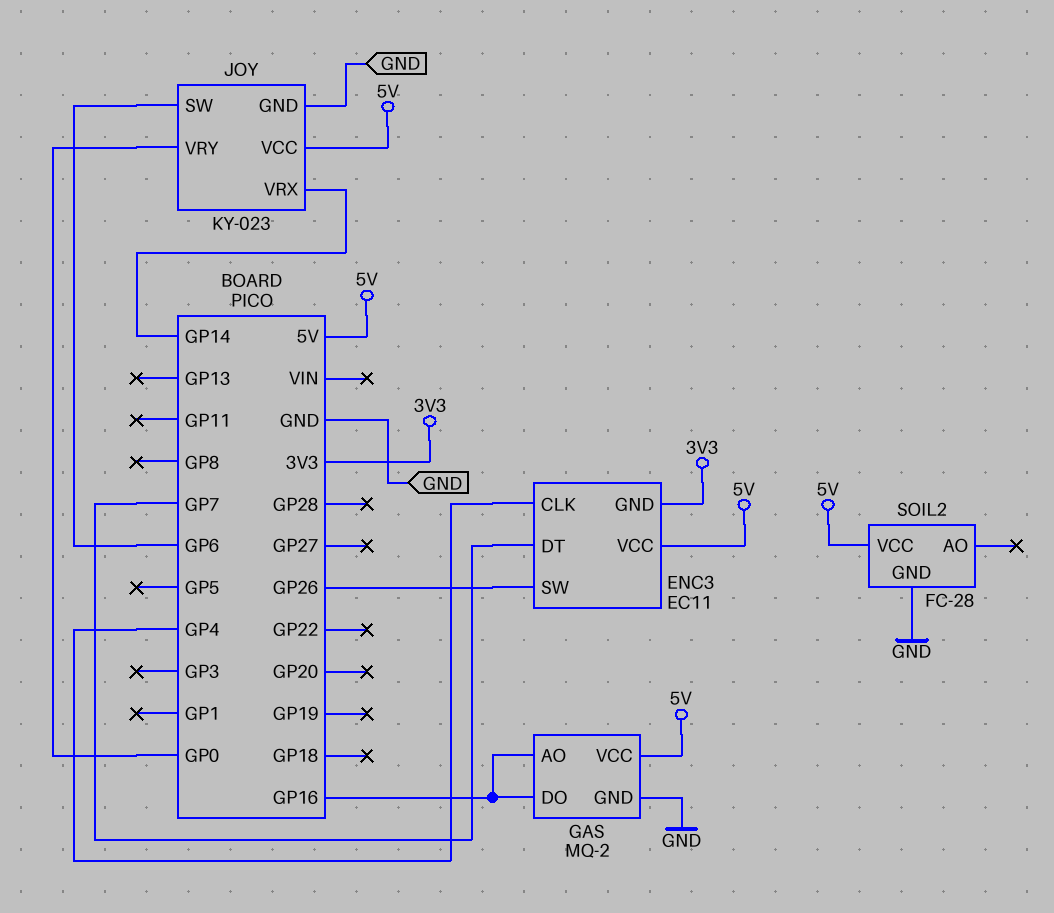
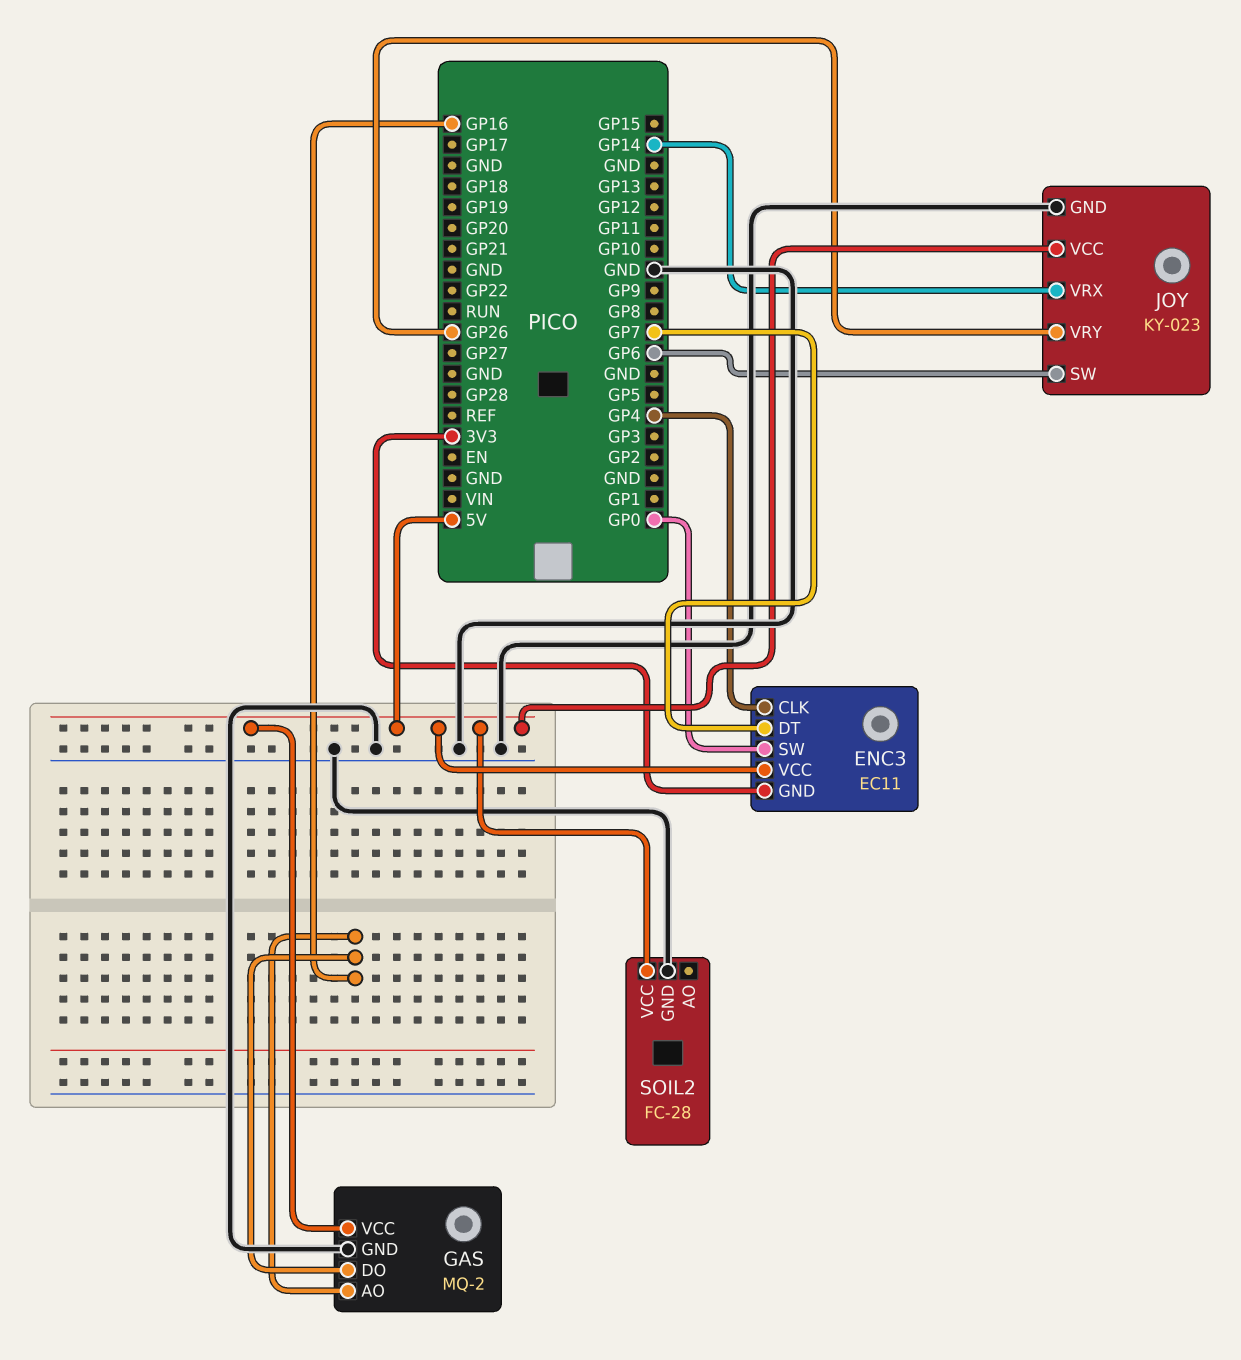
ENC3 pin SW: GP26 -> GP0
JOY pin VRY: GP0 -> GP26

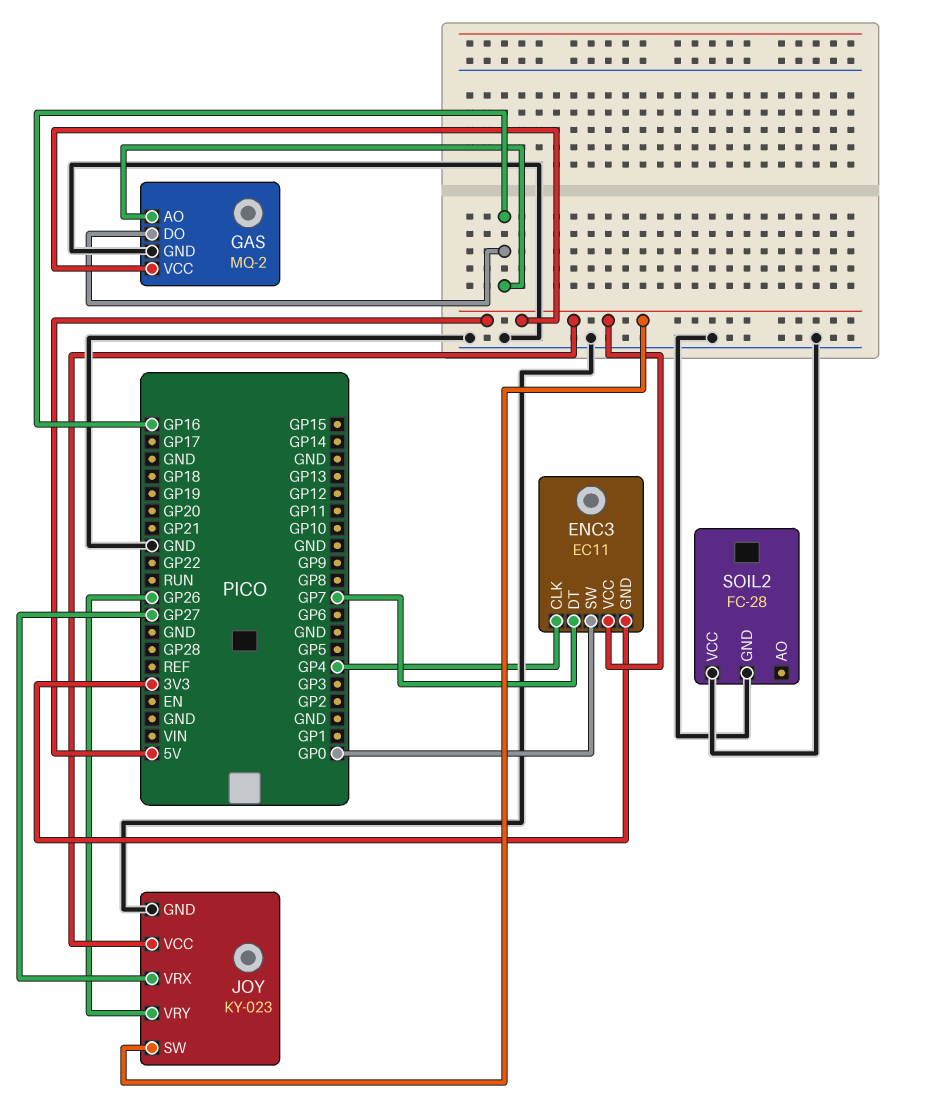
JOY pin SW: GP6 -> 5V
JOY pin VRX: GP14 -> GP27
SOIL2 pin VCC: 5V -> GND

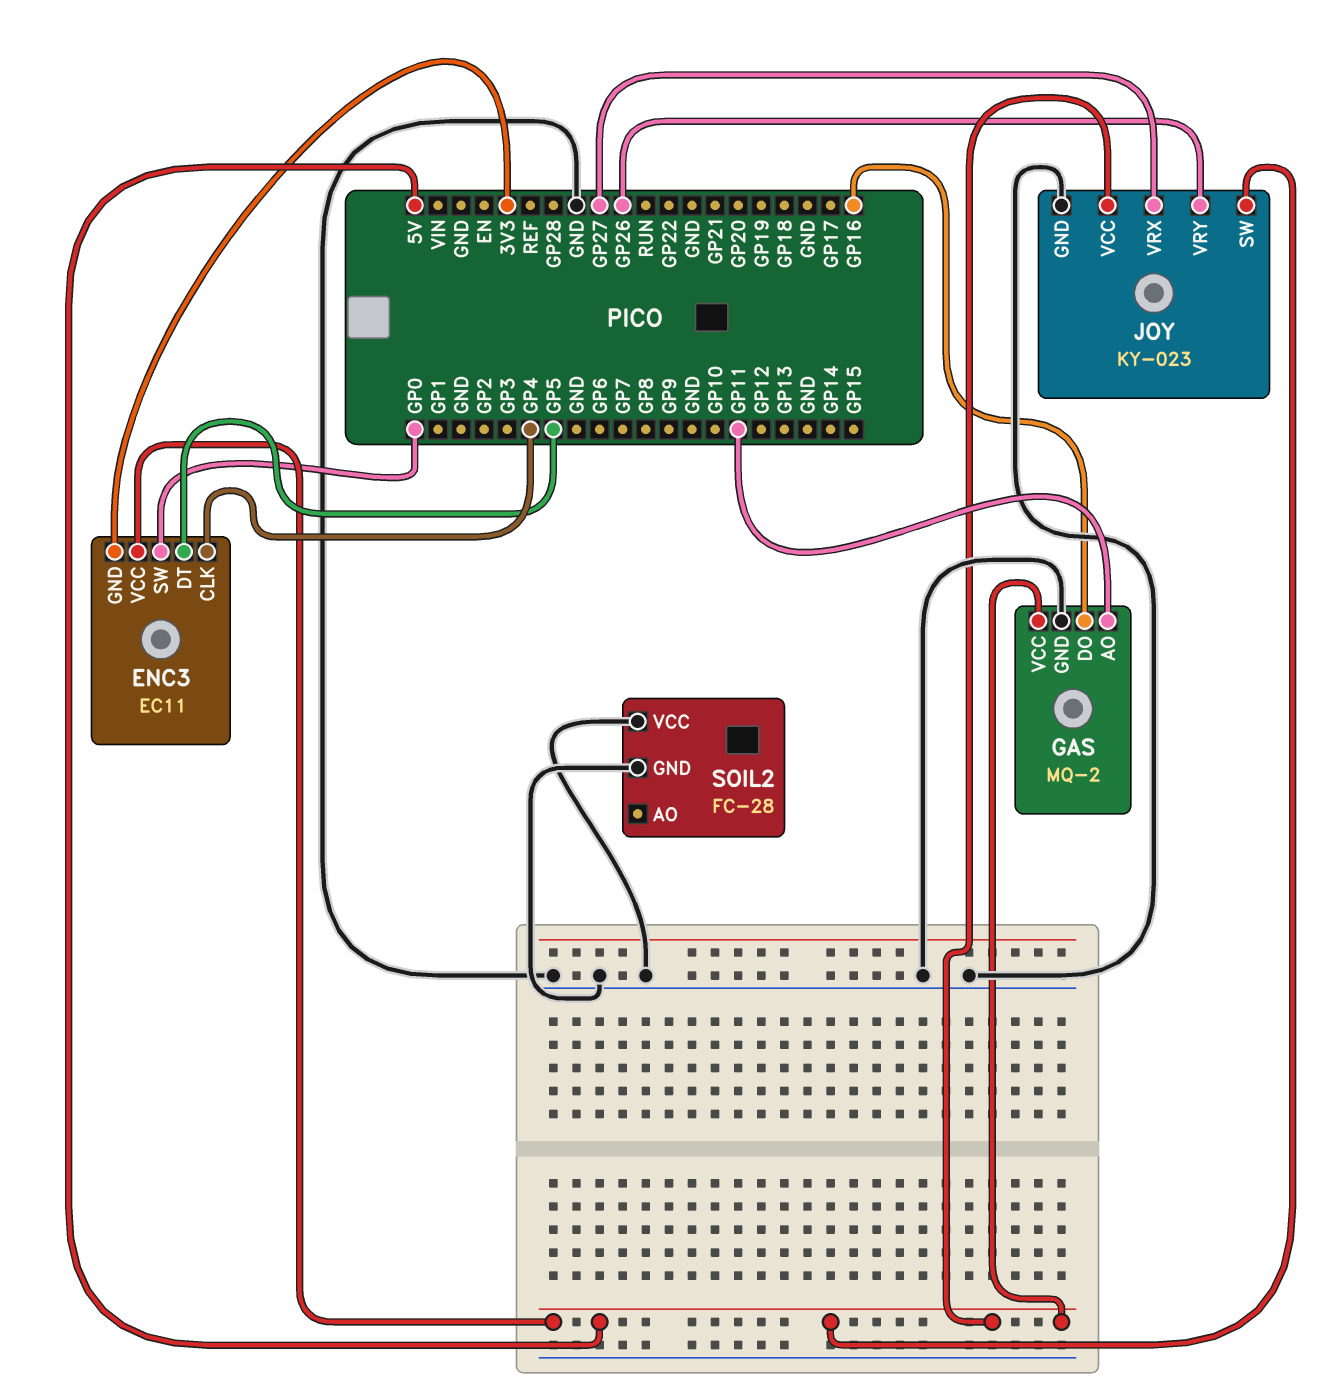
ENC3 pin DT: GP7 -> GP5
GAS pin AO: GP16 -> GP11

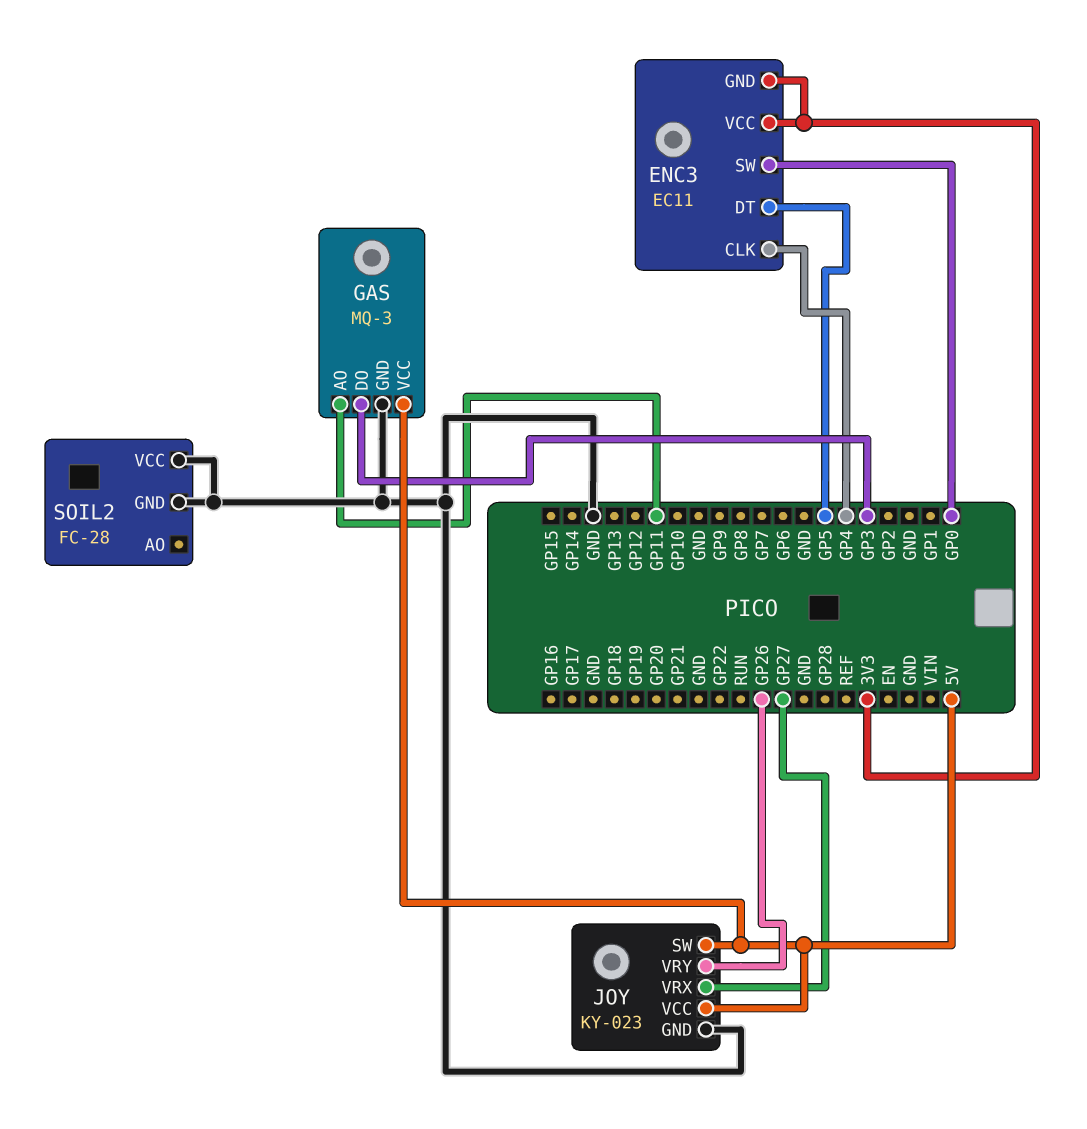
ENC3 pin VCC: 5V -> 3V3
GAS: MQ-2 -> MQ-3
GAS pin DO: GP16 -> GP3

